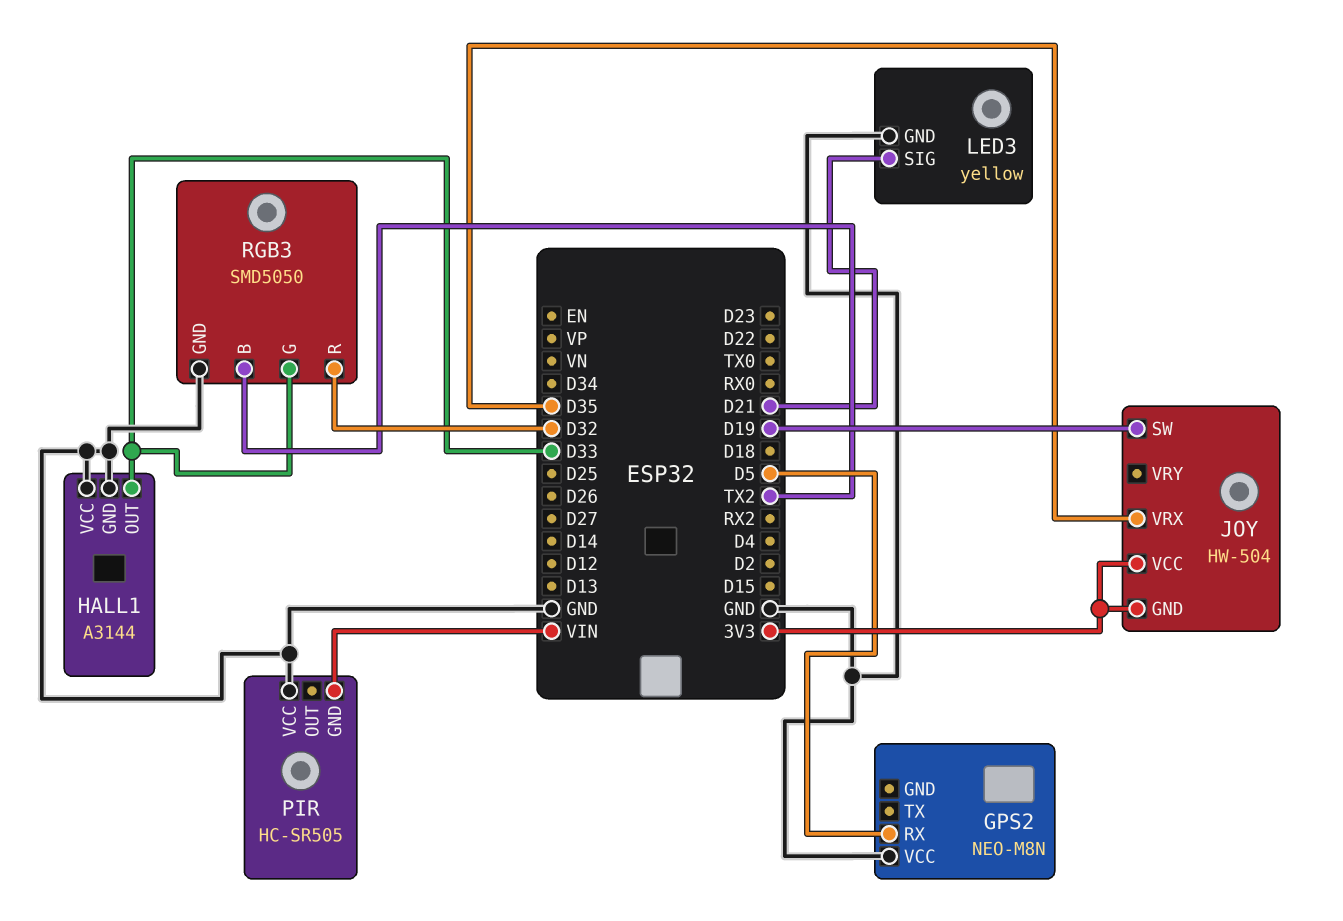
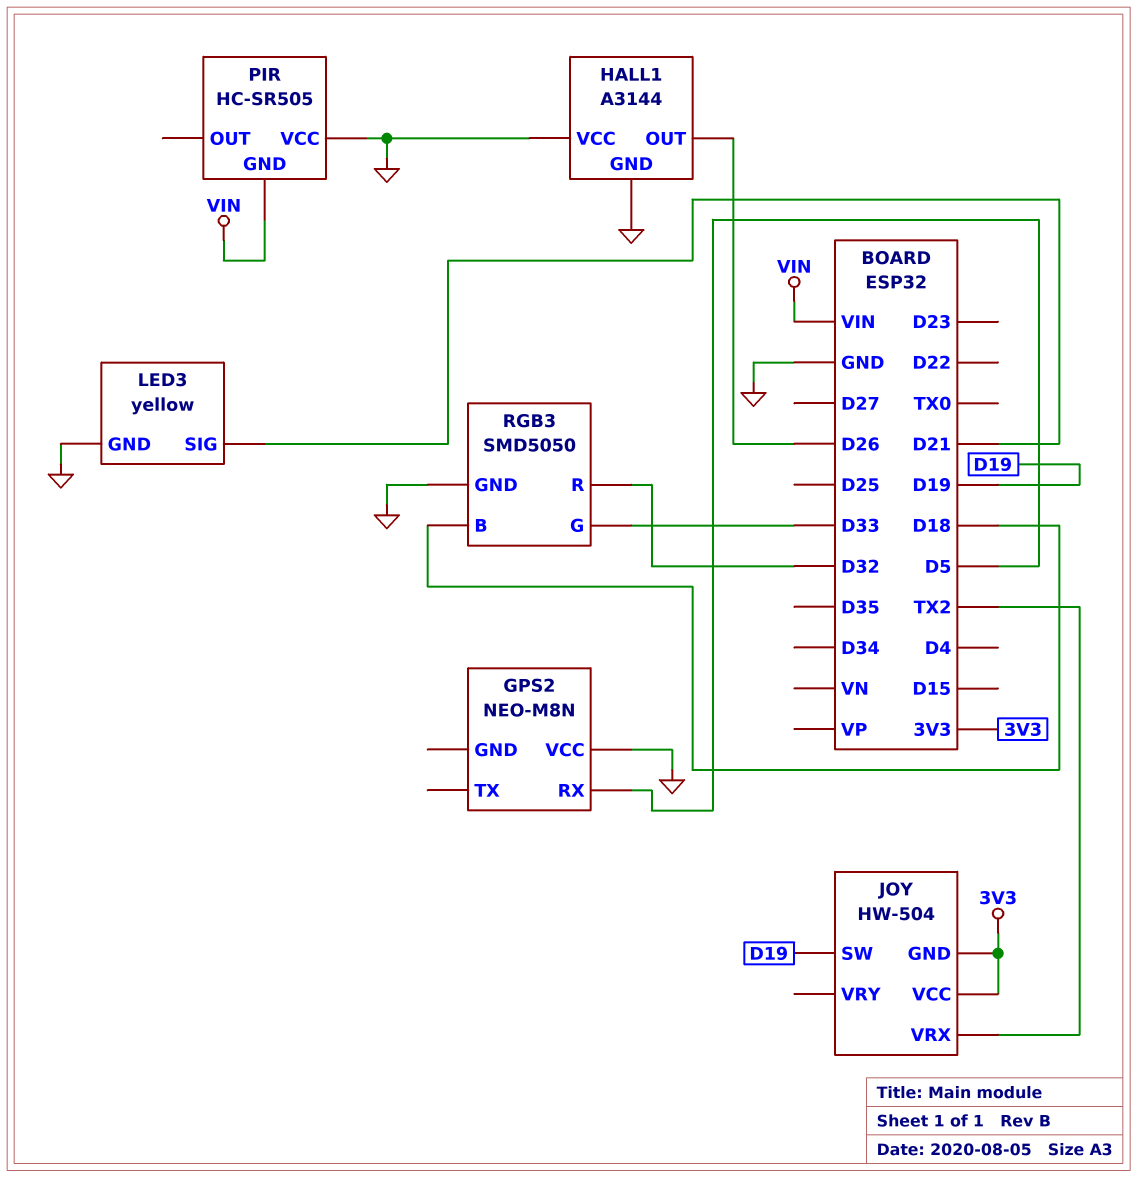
HALL1 pin OUT: D33 -> D26
JOY pin VRX: D35 -> TX2
RGB3 pin B: TX2 -> D18

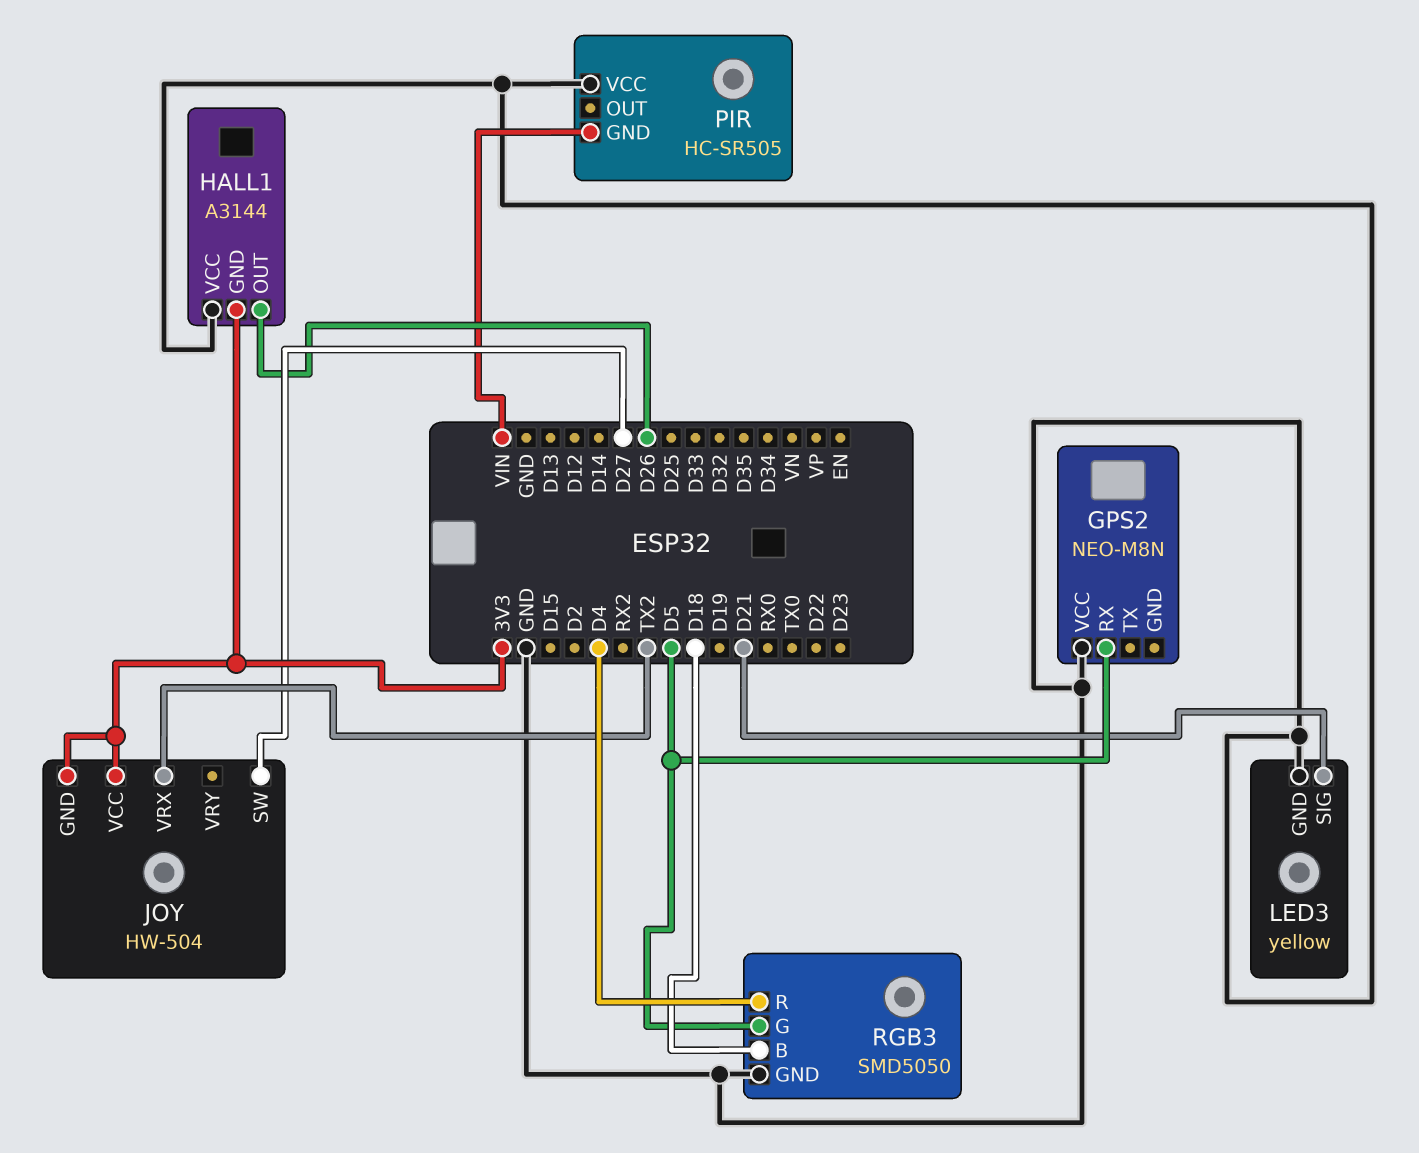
HALL1 pin GND: GND -> 3V3
JOY pin SW: D19 -> D27
RGB3 pin G: D33 -> D5
RGB3 pin R: D32 -> D4

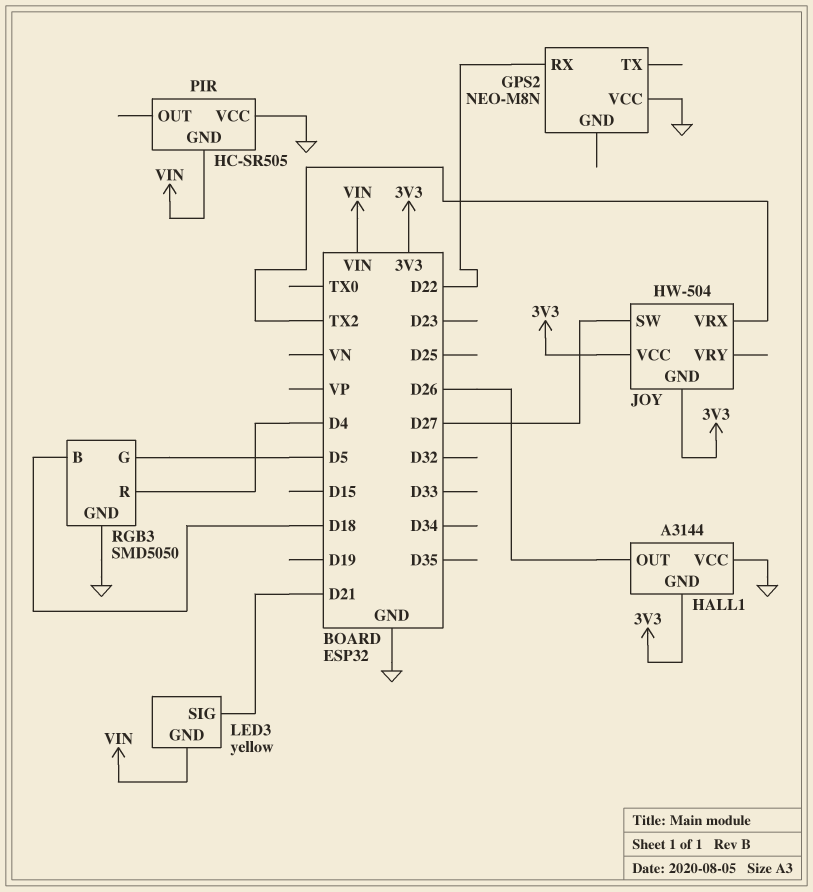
GPS2 pin RX: D5 -> D22
LED3 pin GND: GND -> VIN

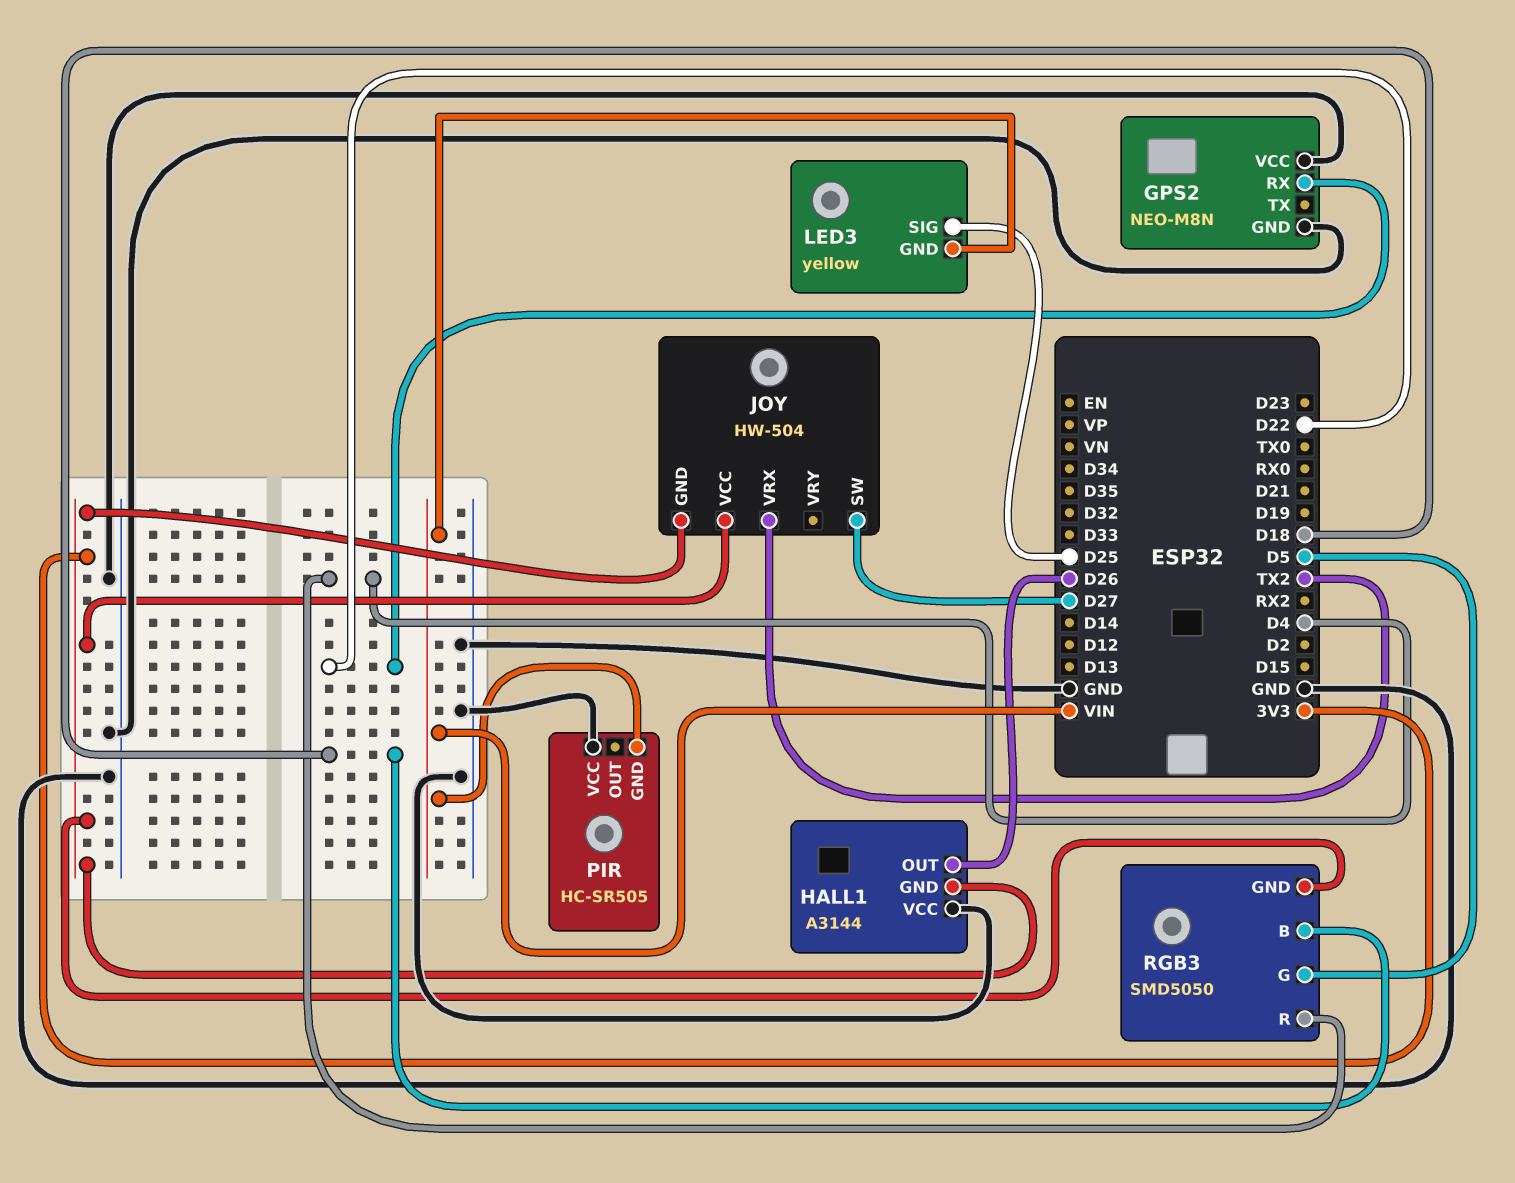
GPS2 pin GND: none -> GND
LED3 pin SIG: D21 -> D25
RGB3 pin GND: GND -> 3V3

